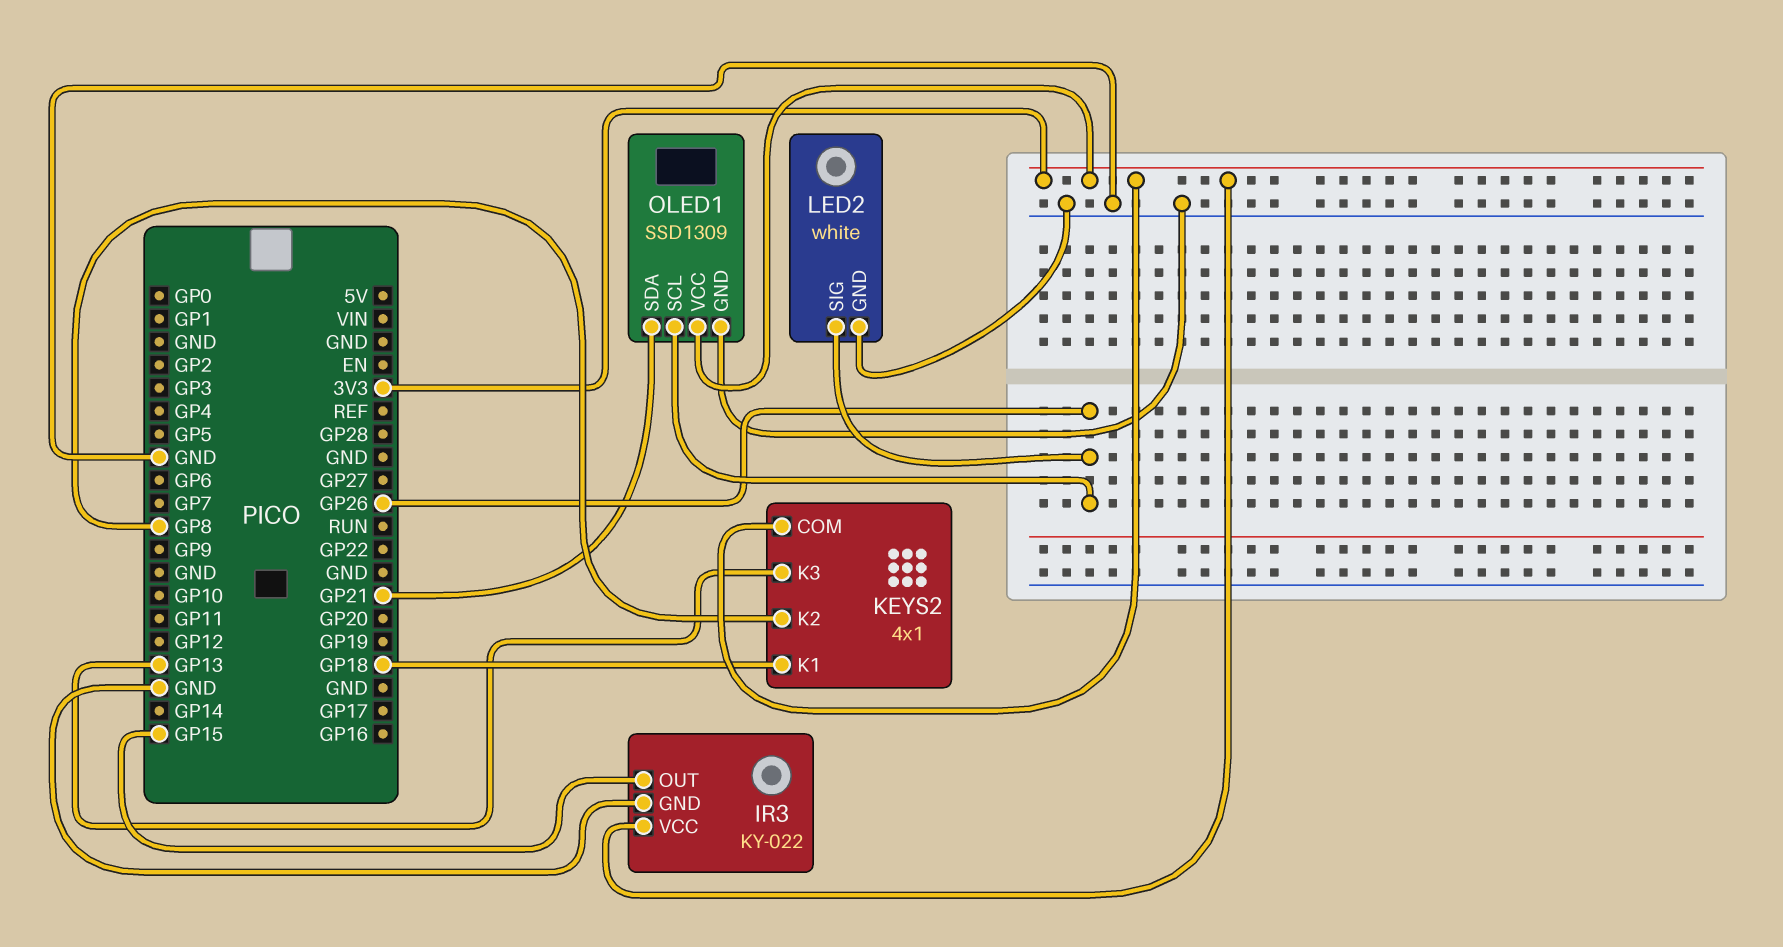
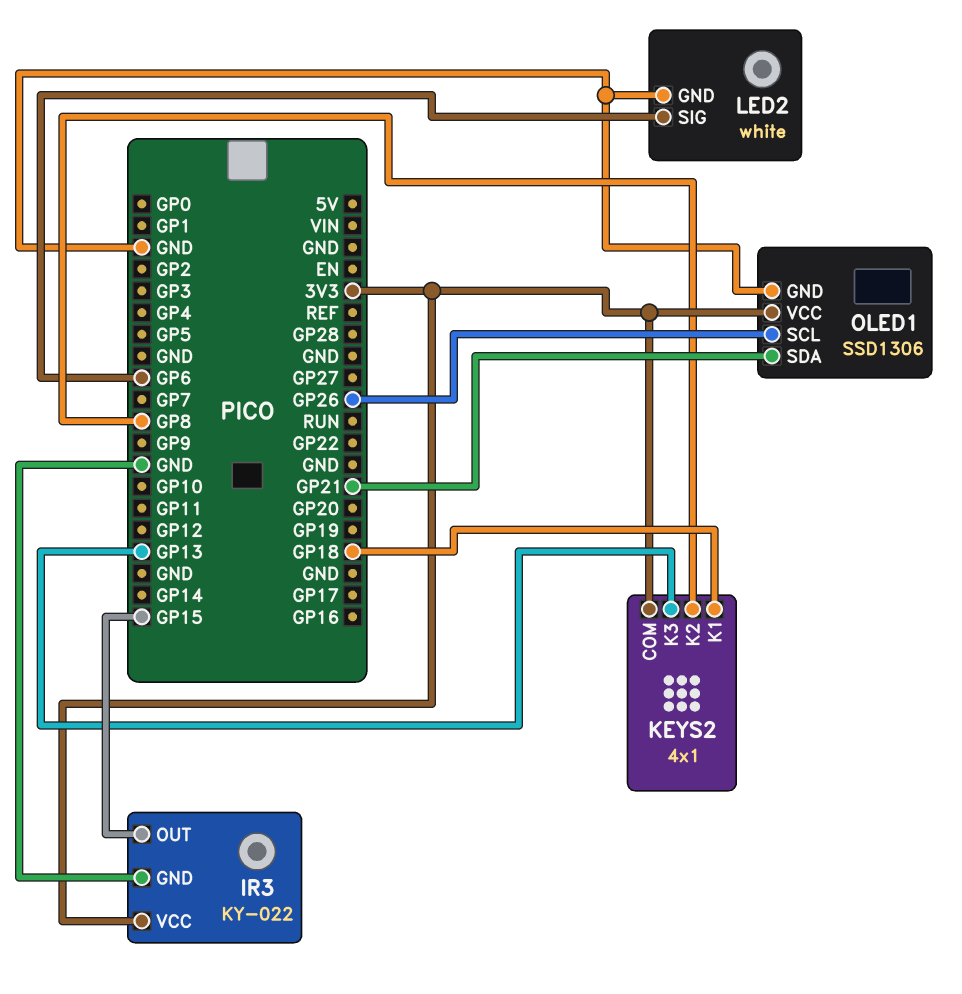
LED2 pin SIG: GP26 -> GP6
OLED1: SSD1309 -> SSD1306

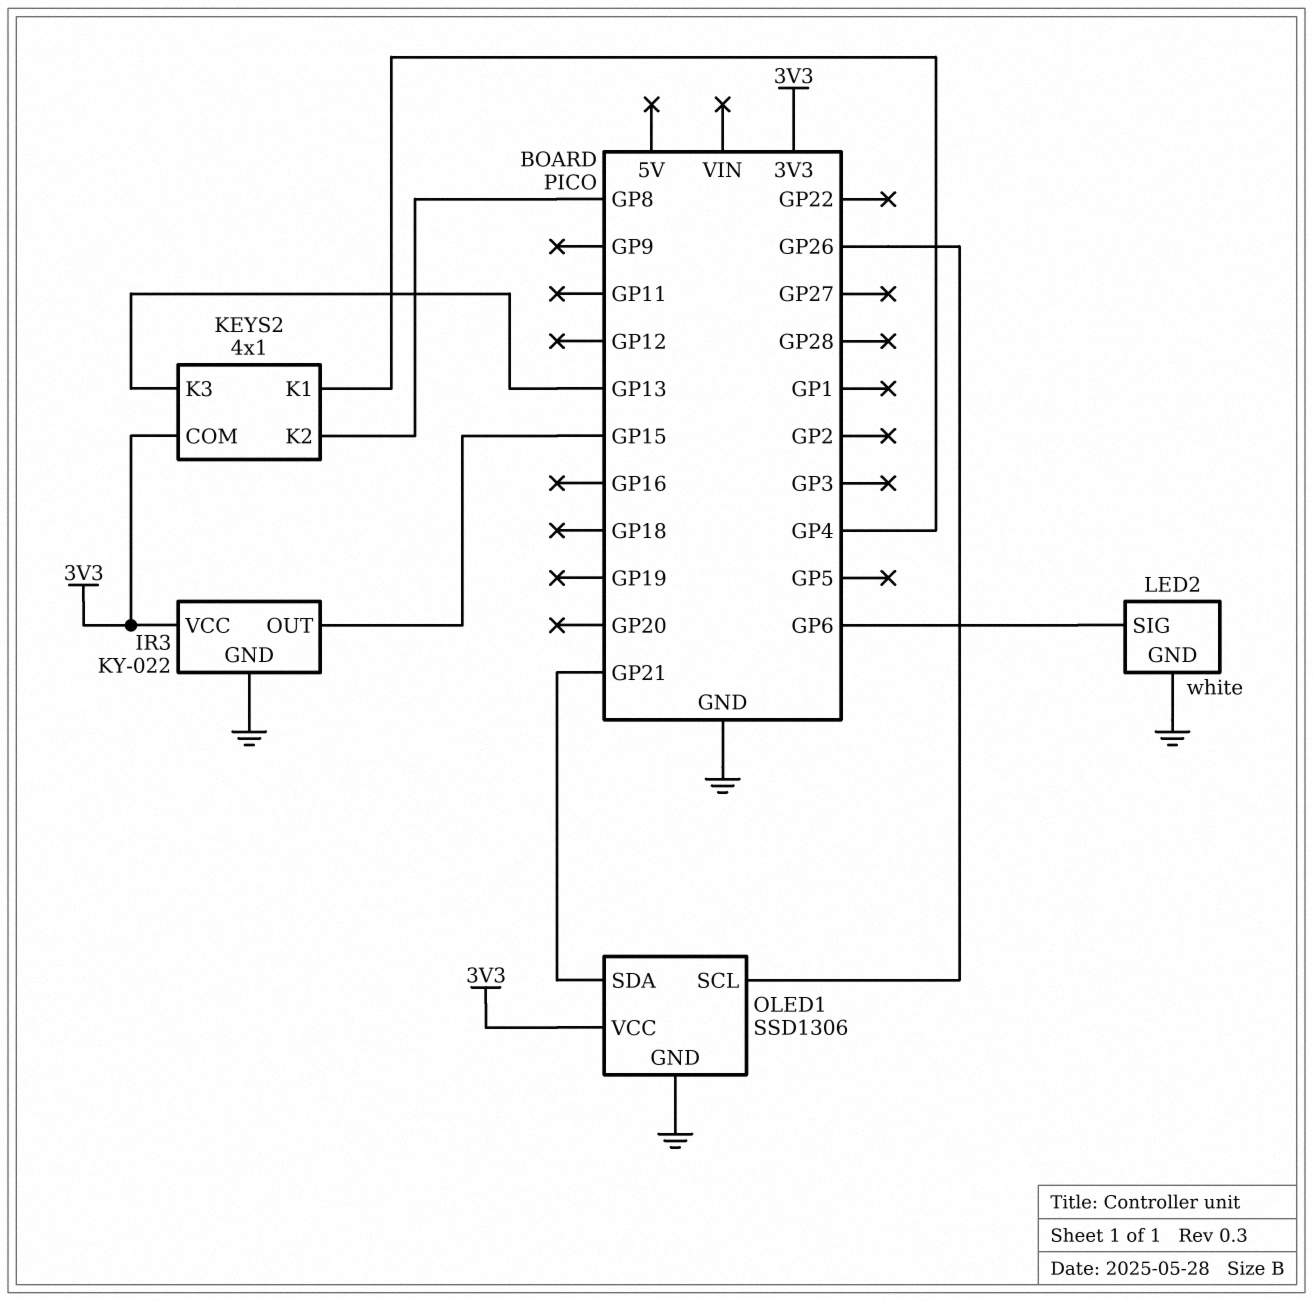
KEYS2 pin K1: GP18 -> GP4

